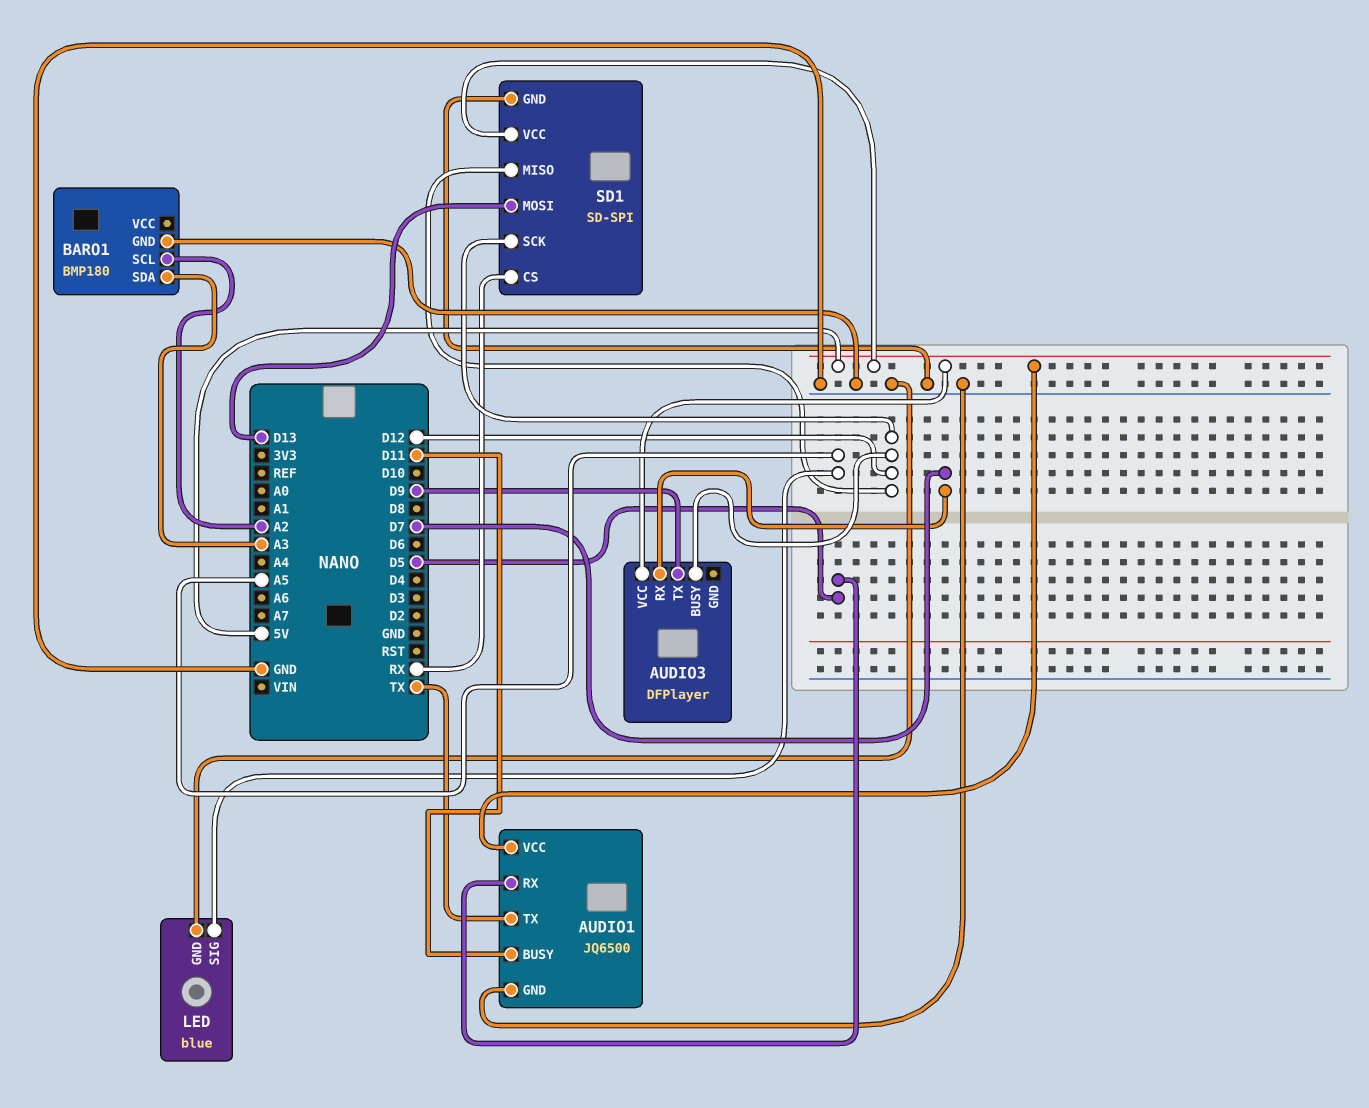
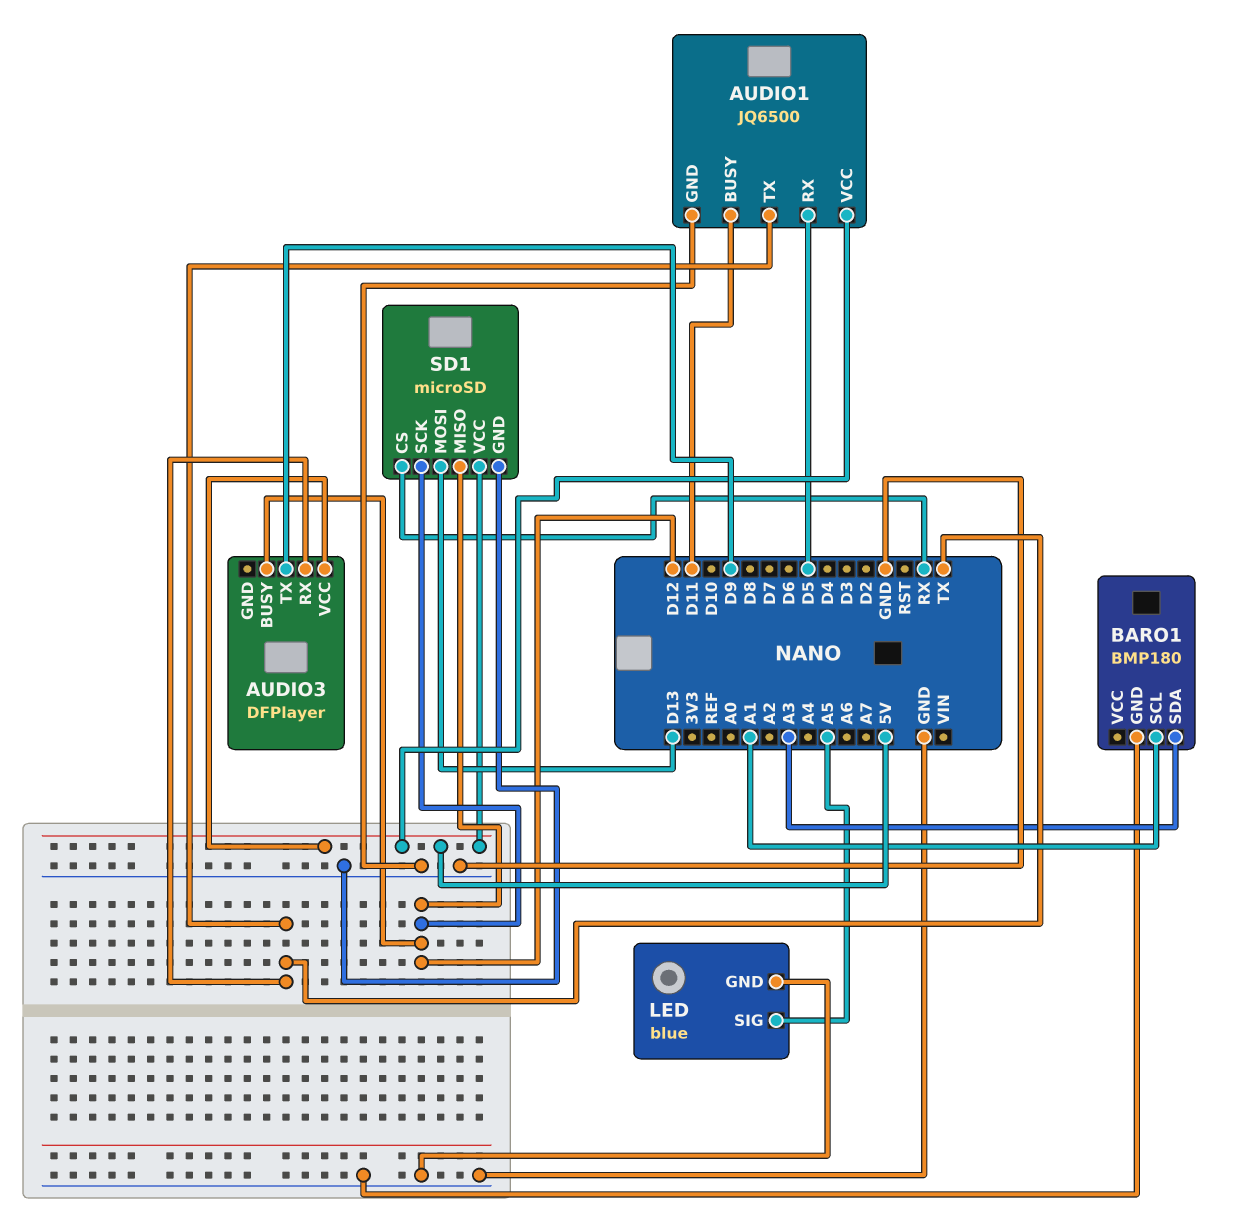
AUDIO3 pin RX: D7 -> TX
BARO1 pin SCL: A2 -> A1
SD1: SD-SPI -> microSD

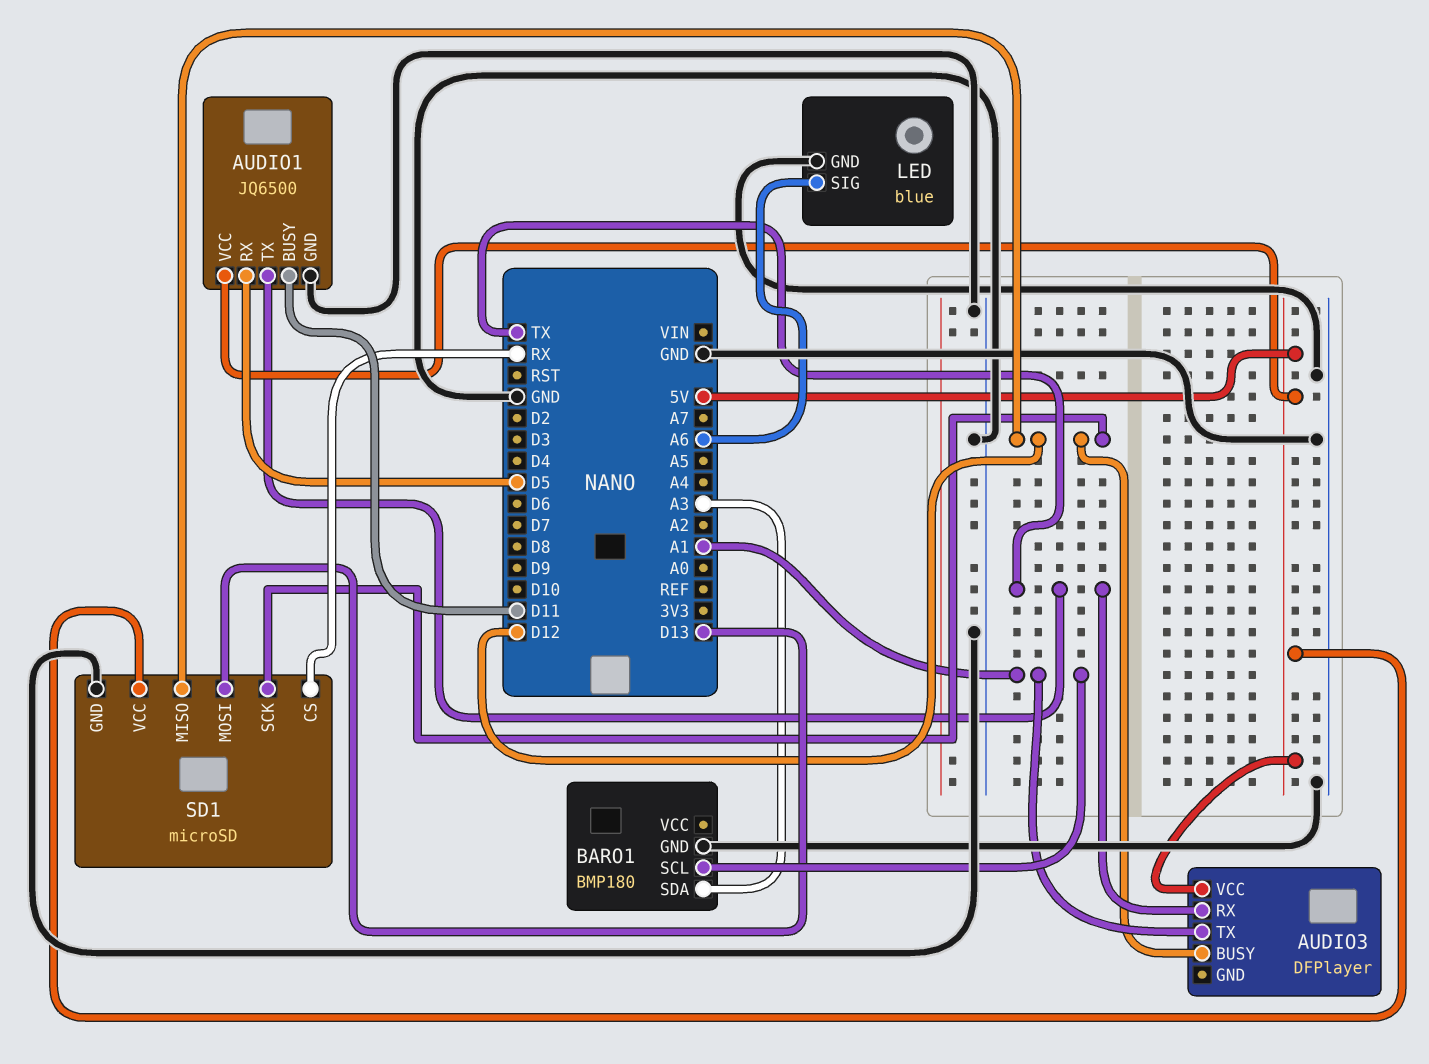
AUDIO3 pin TX: D9 -> A1
LED pin SIG: A5 -> A6

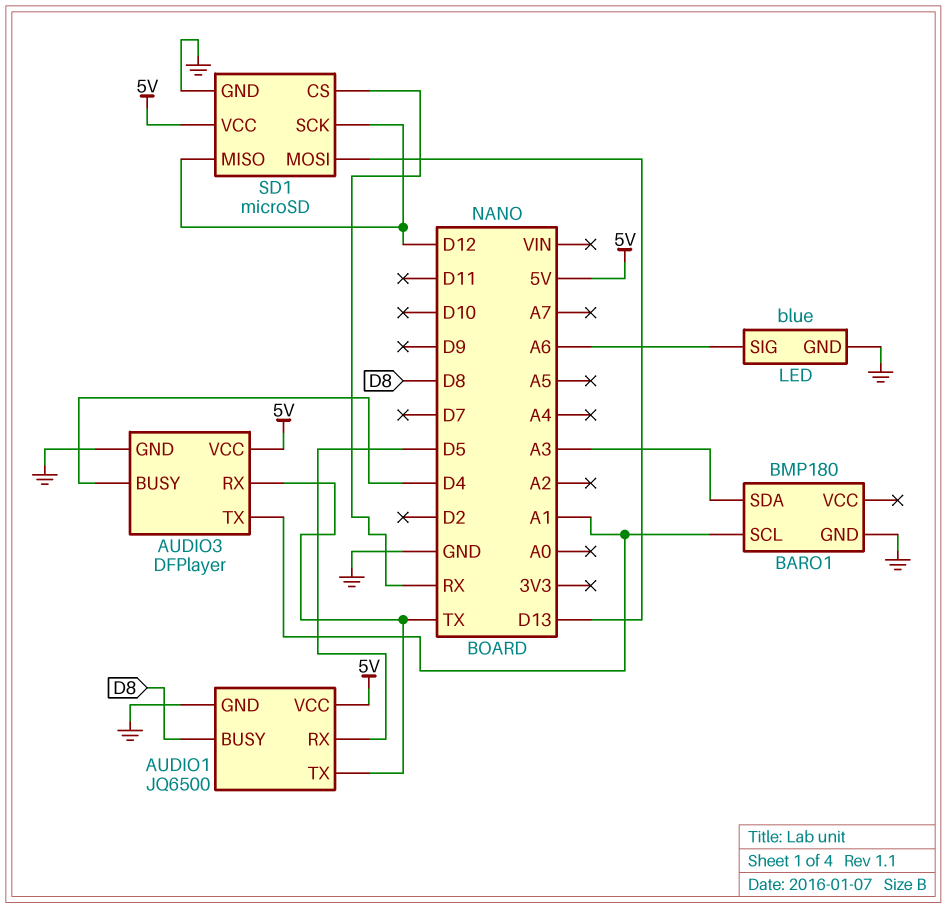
AUDIO1 pin BUSY: D11 -> D8
AUDIO3 pin BUSY: D12 -> D4
AUDIO3 pin GND: none -> GND

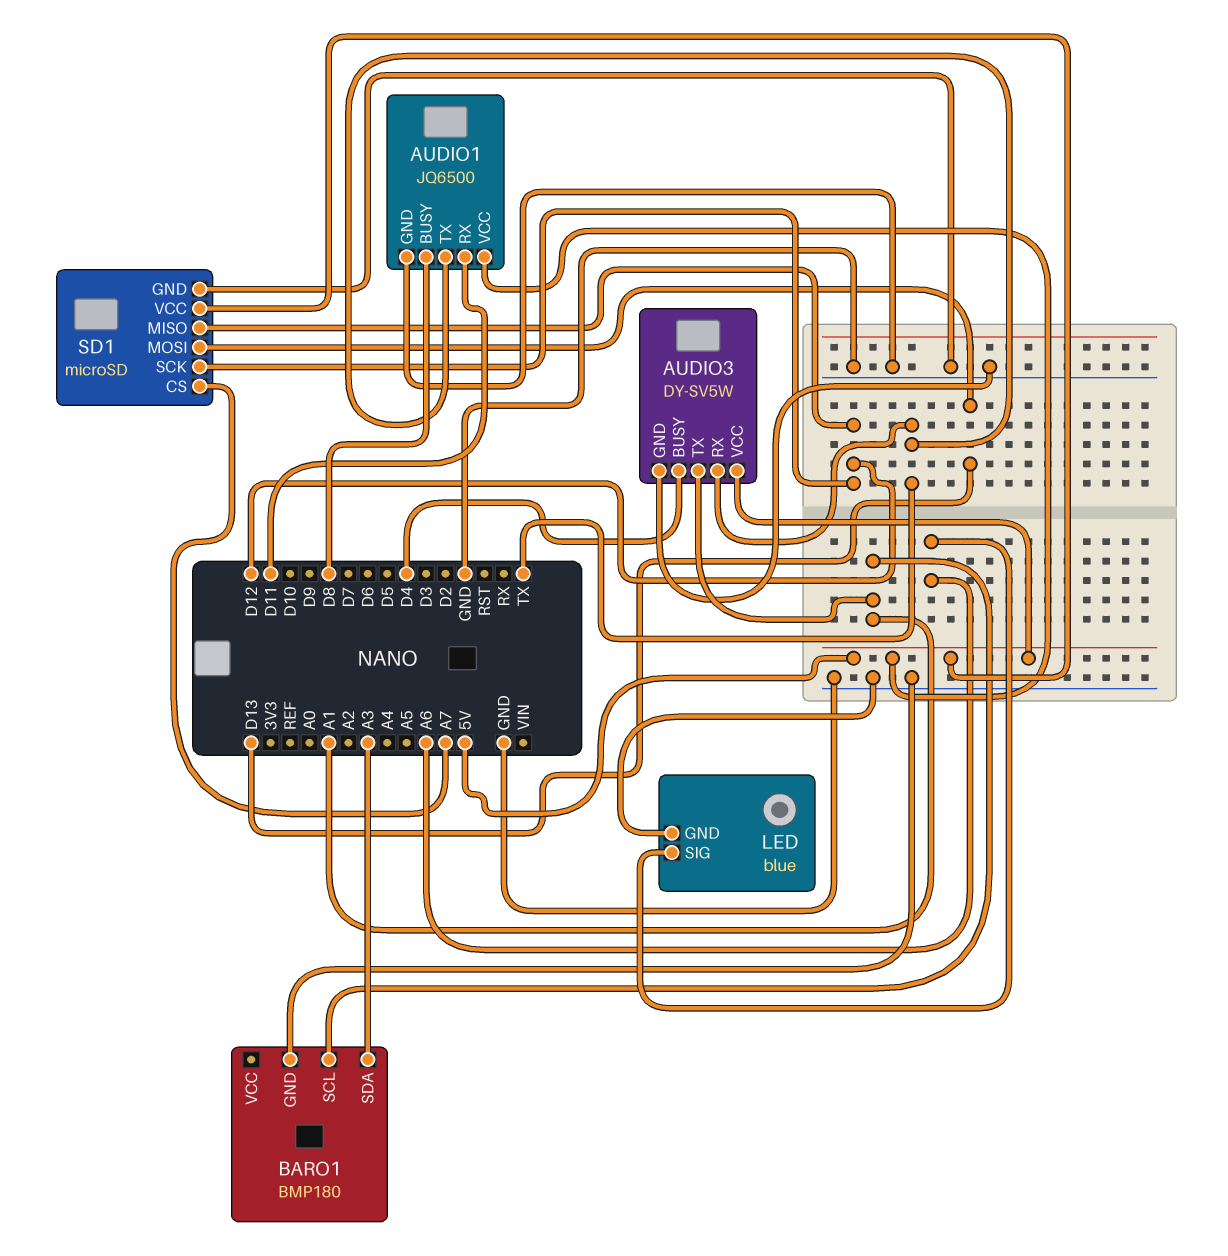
AUDIO1 pin RX: D5 -> D11
AUDIO3: DFPlayer -> DY-SV5W
SD1 pin CS: RX -> A7

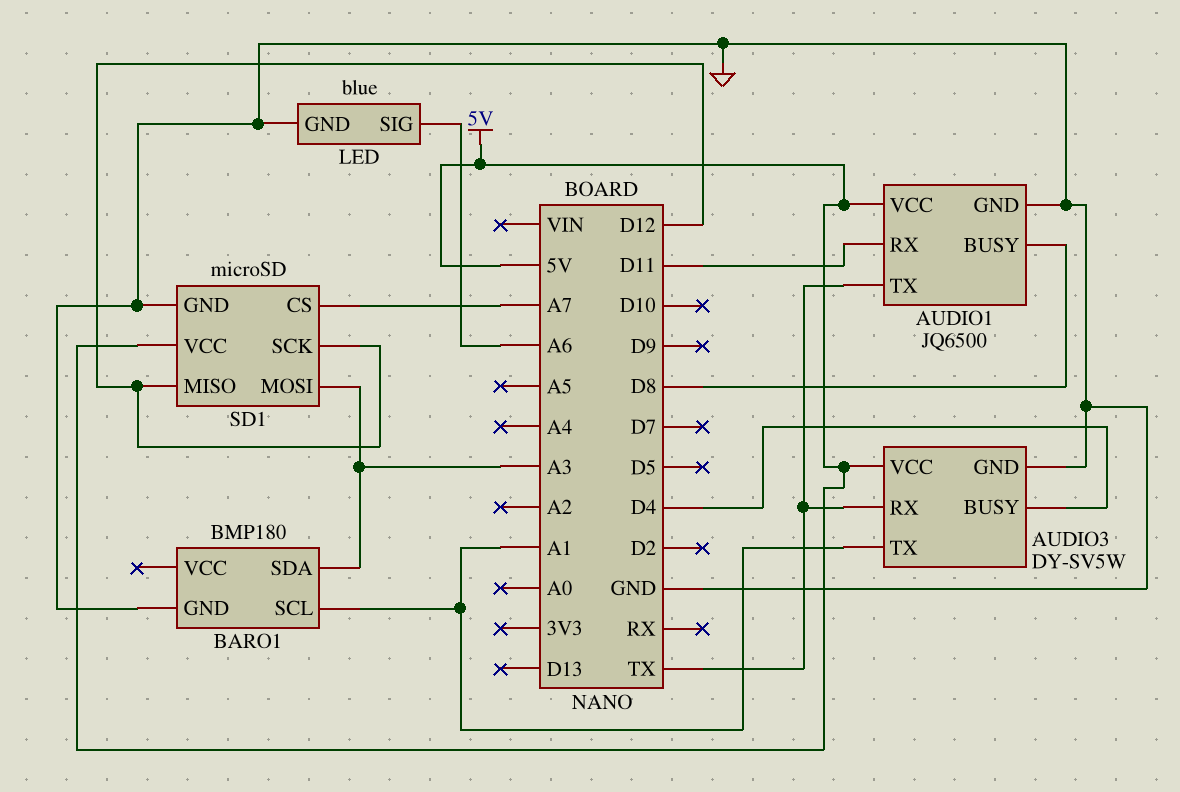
SD1 pin MOSI: D13 -> A3

